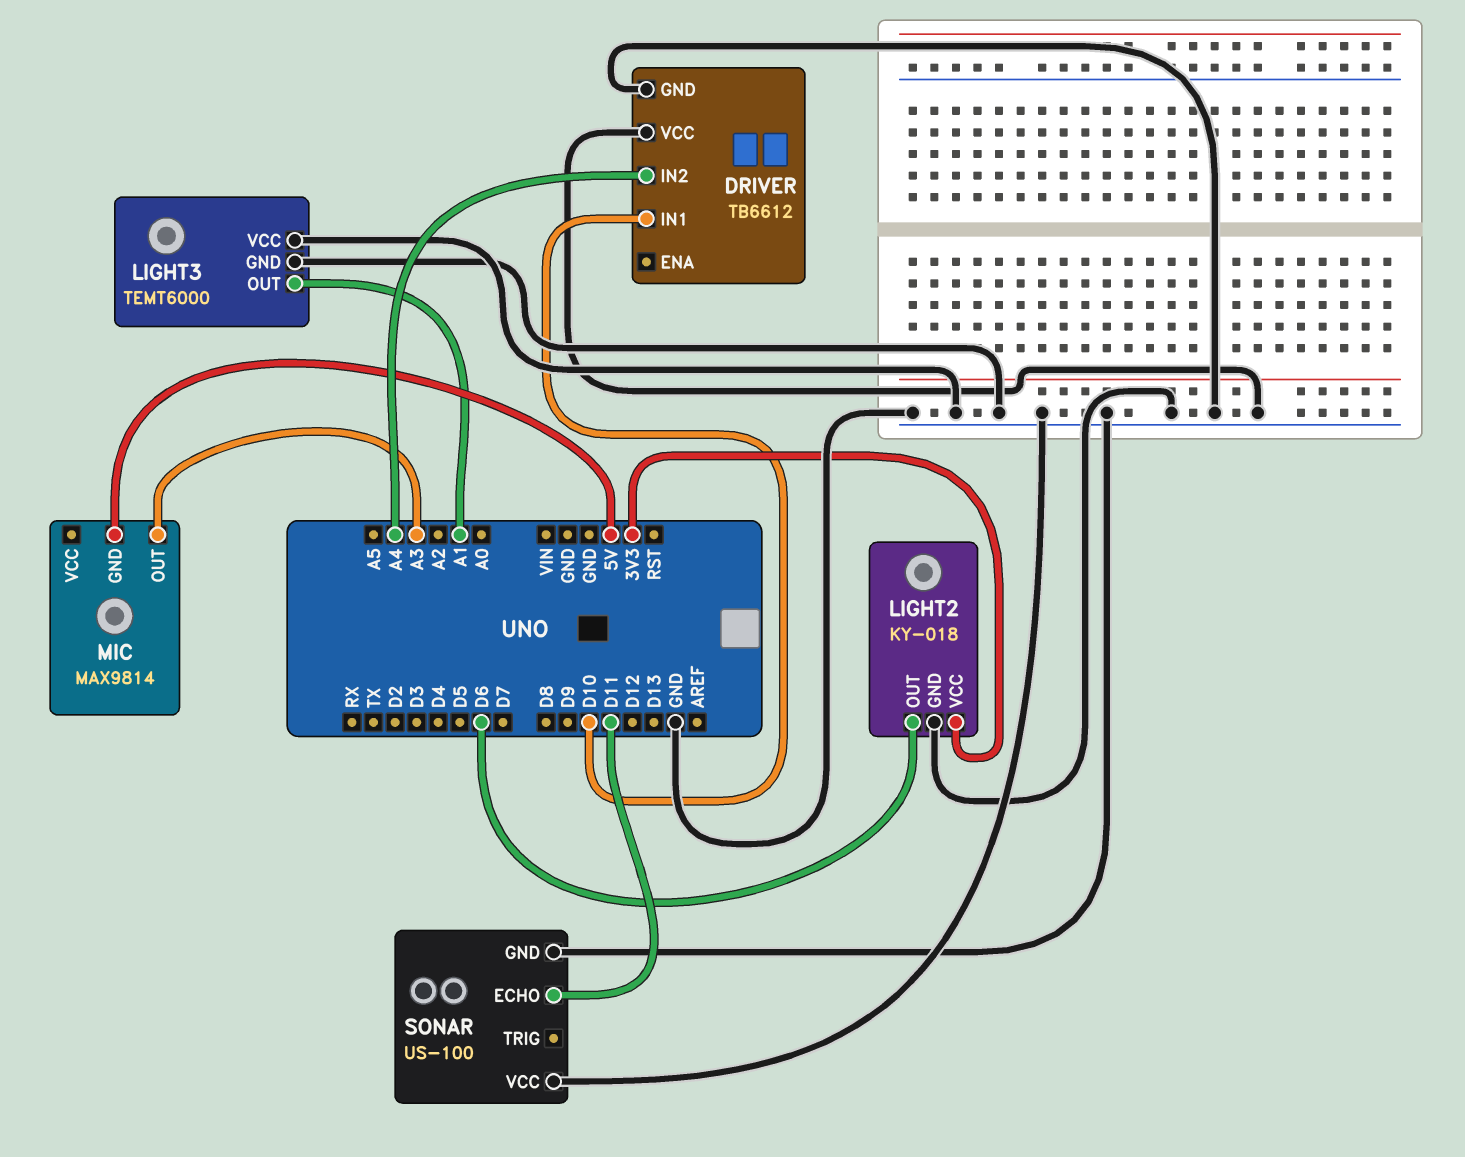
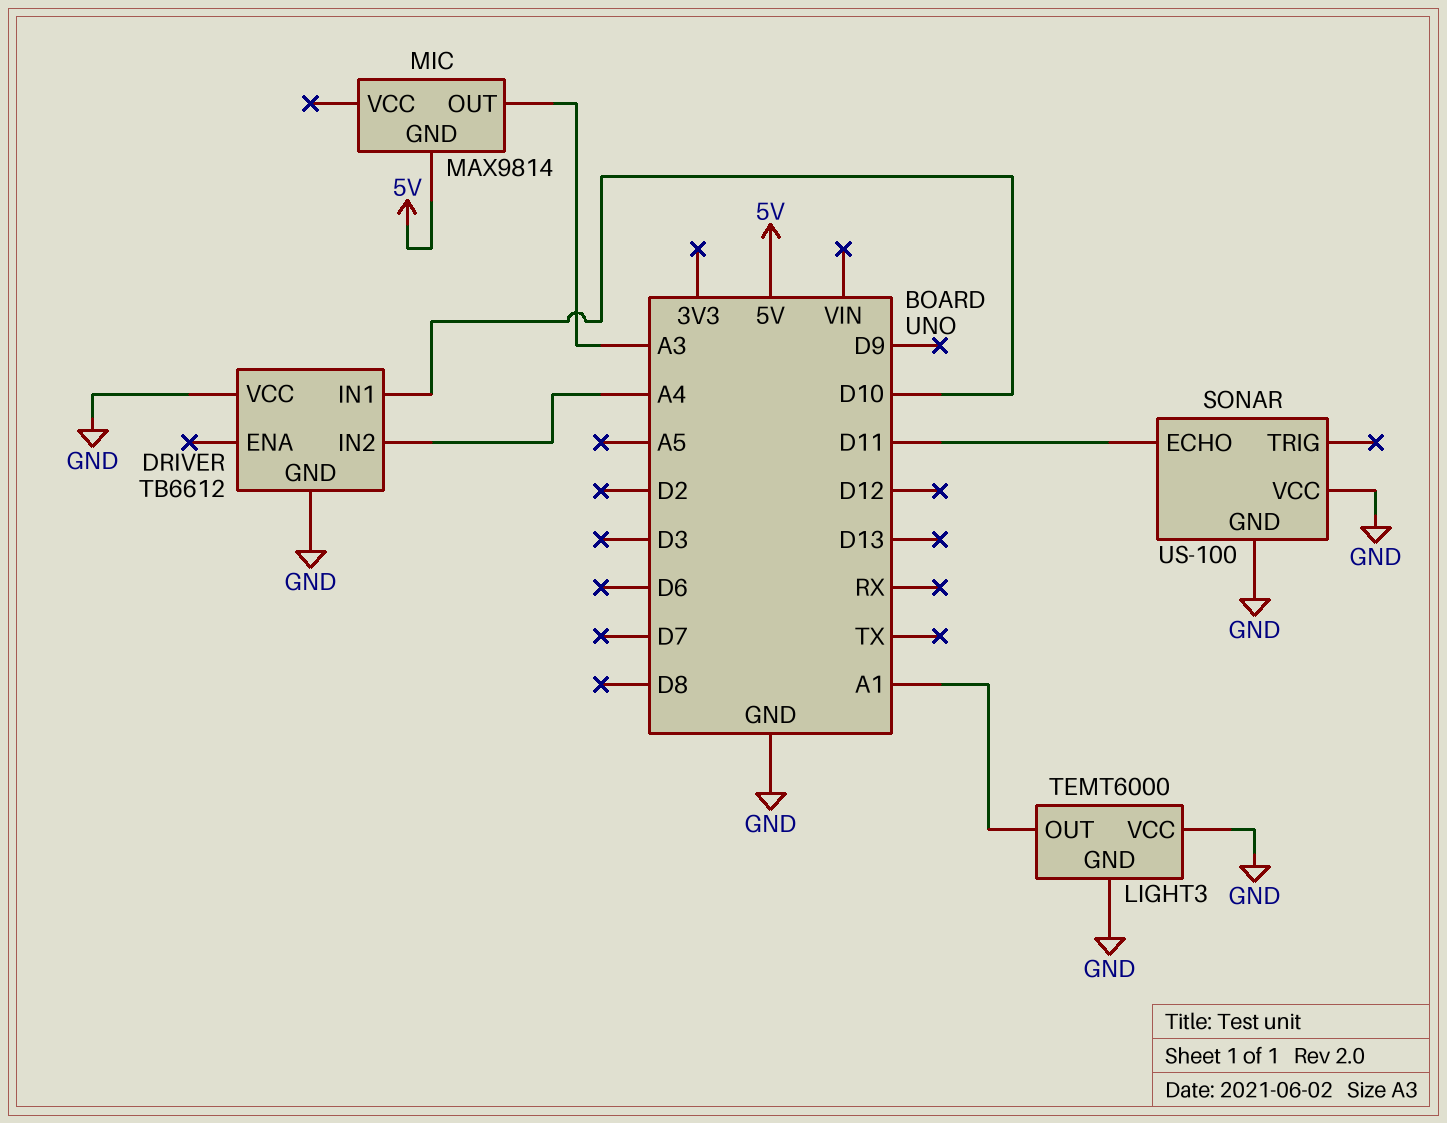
LIGHT2: KY-018 -> none
LIGHT2 pin GND: GND -> none
LIGHT2 pin OUT: D6 -> none
LIGHT2 pin VCC: 3V3 -> none

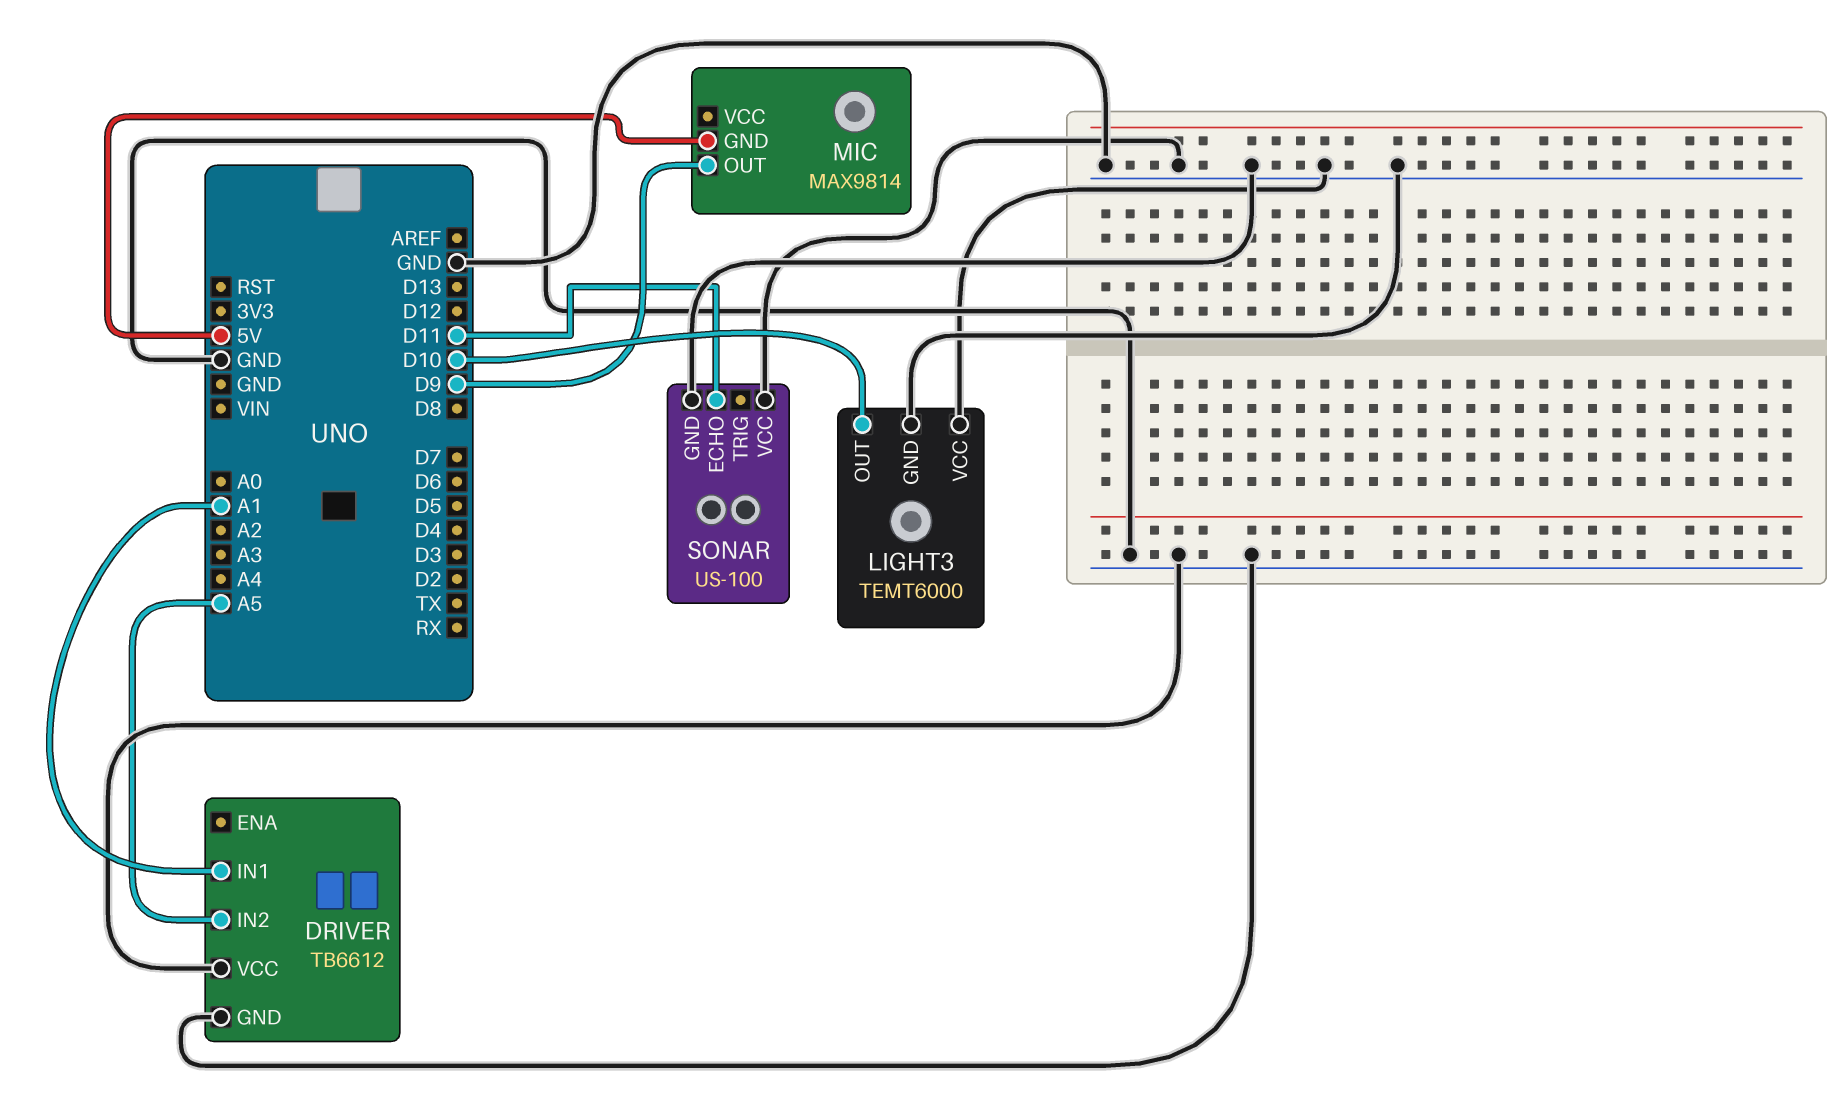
DRIVER pin IN1: D10 -> A1
DRIVER pin IN2: A4 -> A5
LIGHT3 pin OUT: A1 -> D10
MIC pin OUT: A3 -> D9

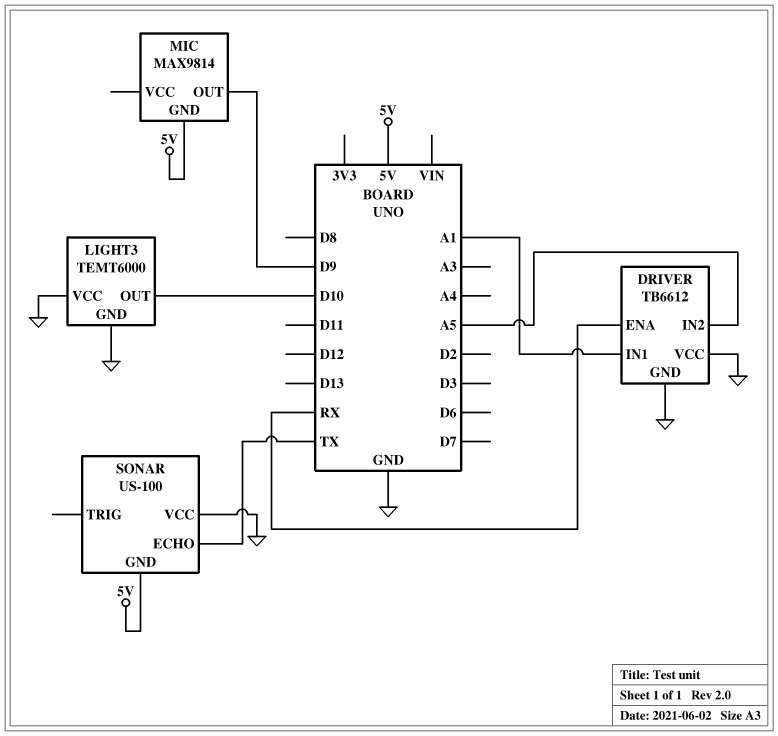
DRIVER pin ENA: none -> RX
SONAR pin ECHO: D11 -> TX
SONAR pin GND: GND -> 5V

